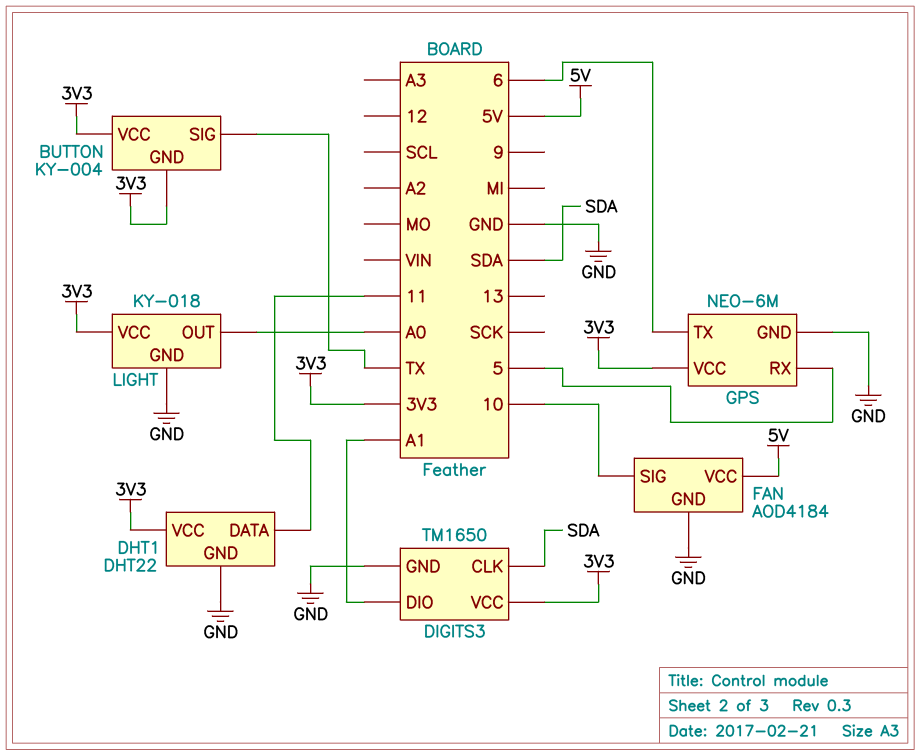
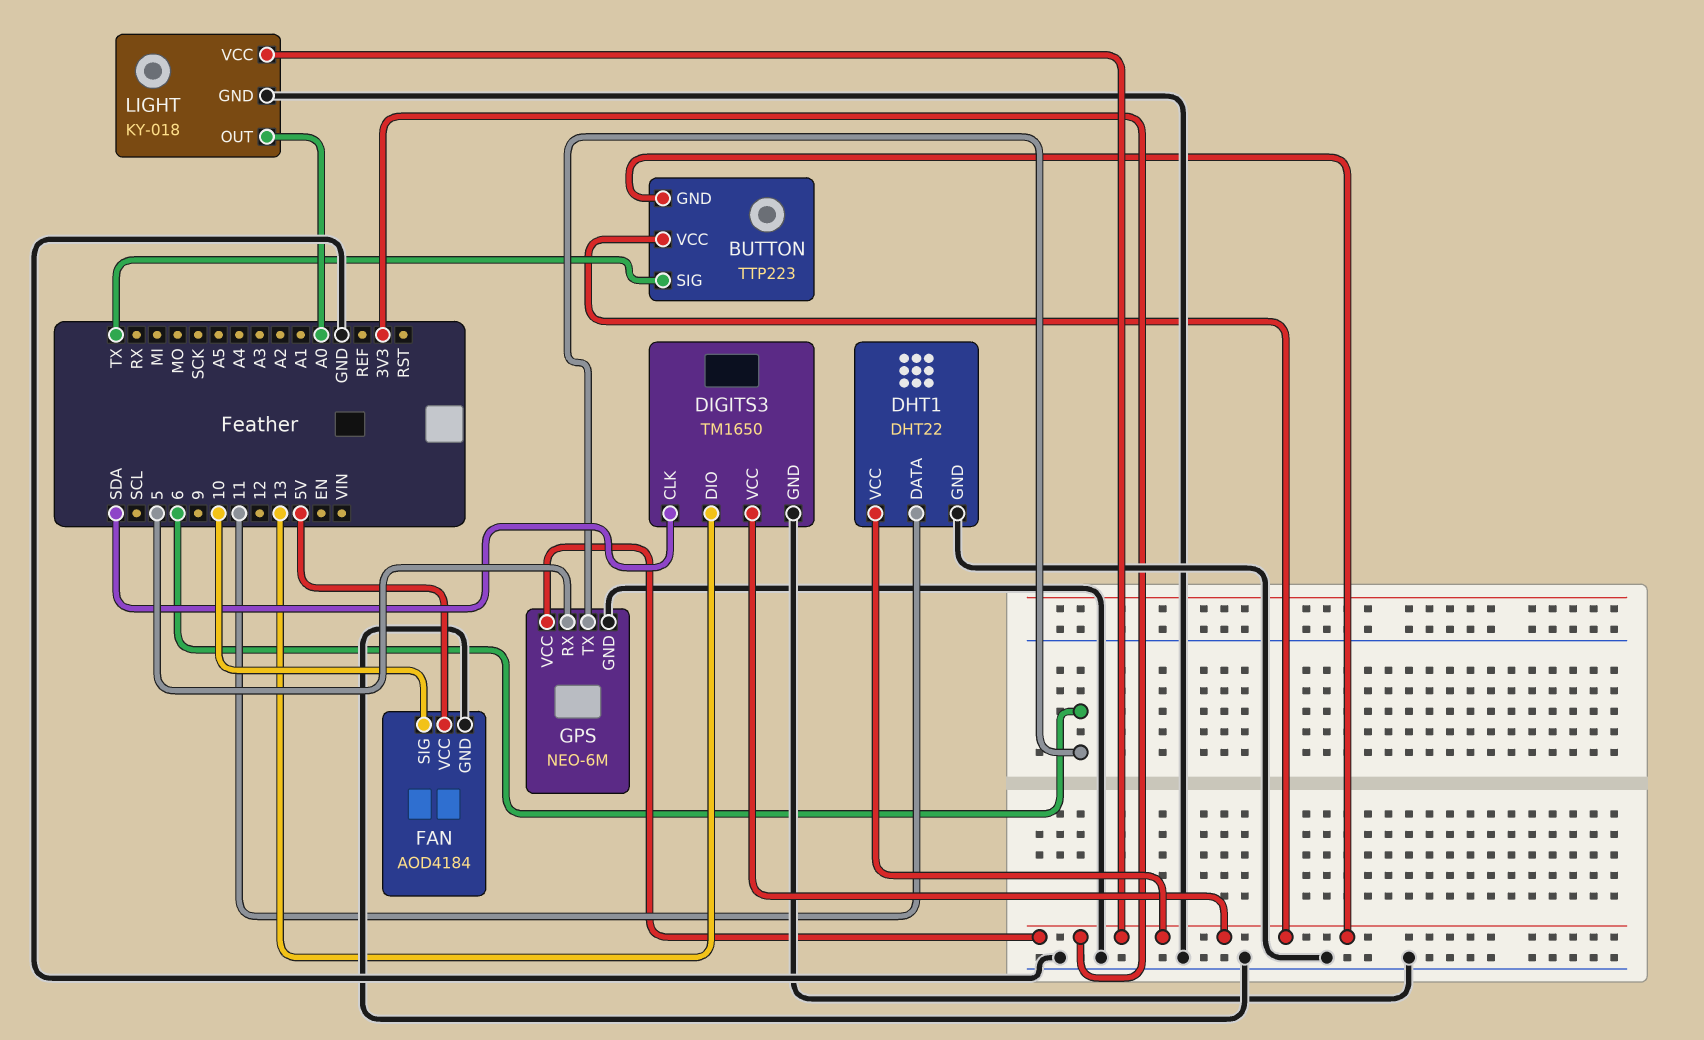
BUTTON: KY-004 -> TTP223
DIGITS3 pin DIO: A1 -> 13

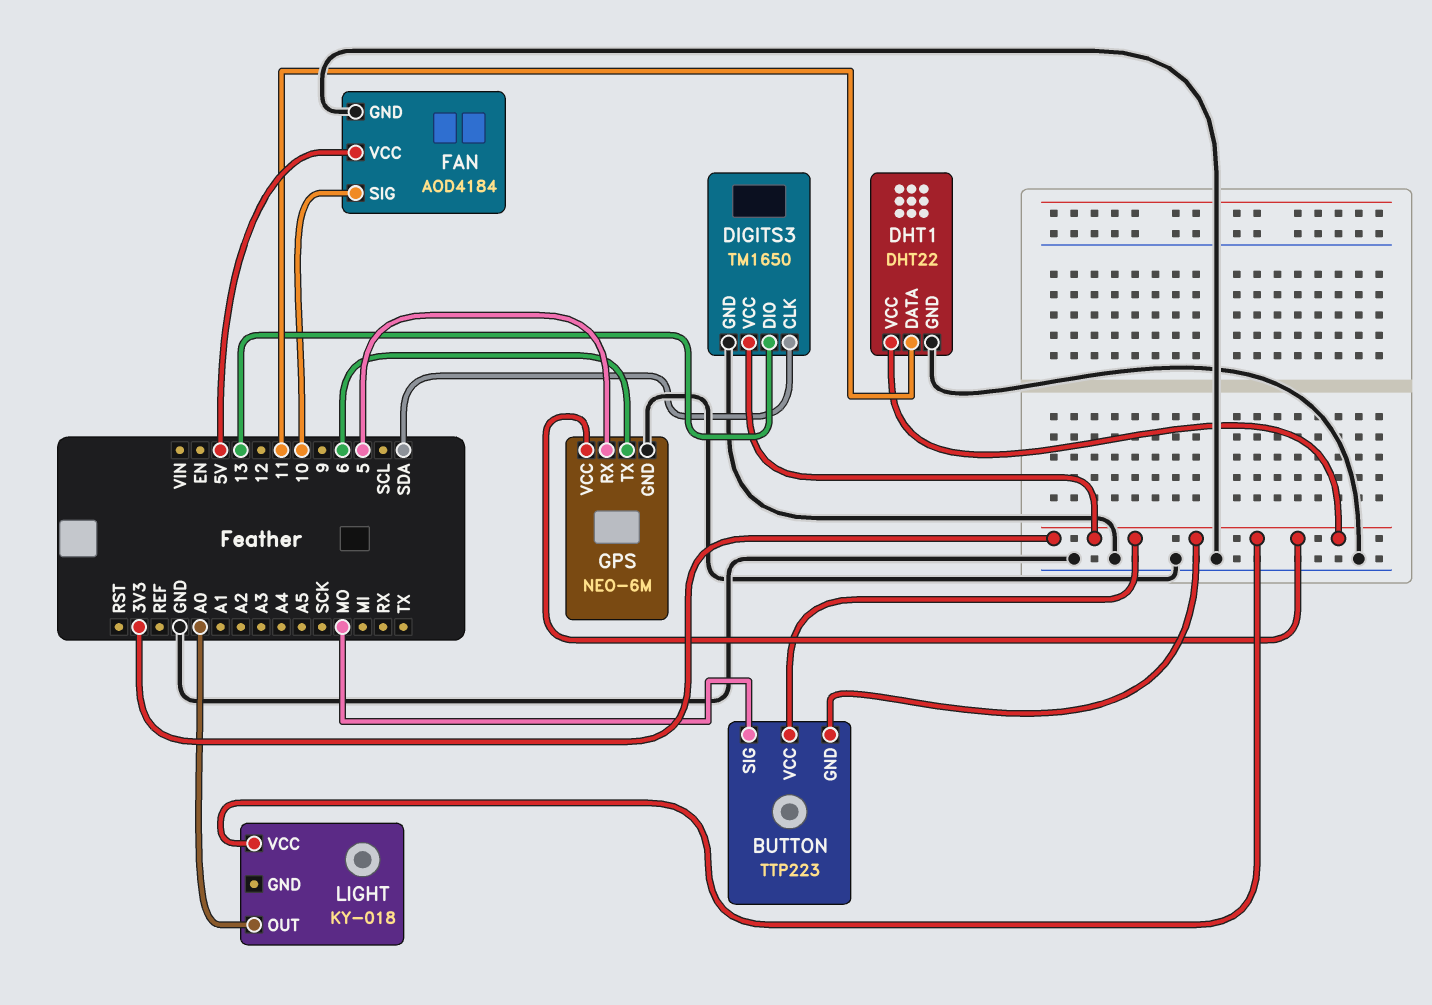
BUTTON pin SIG: TX -> MO
LIGHT pin GND: GND -> none

